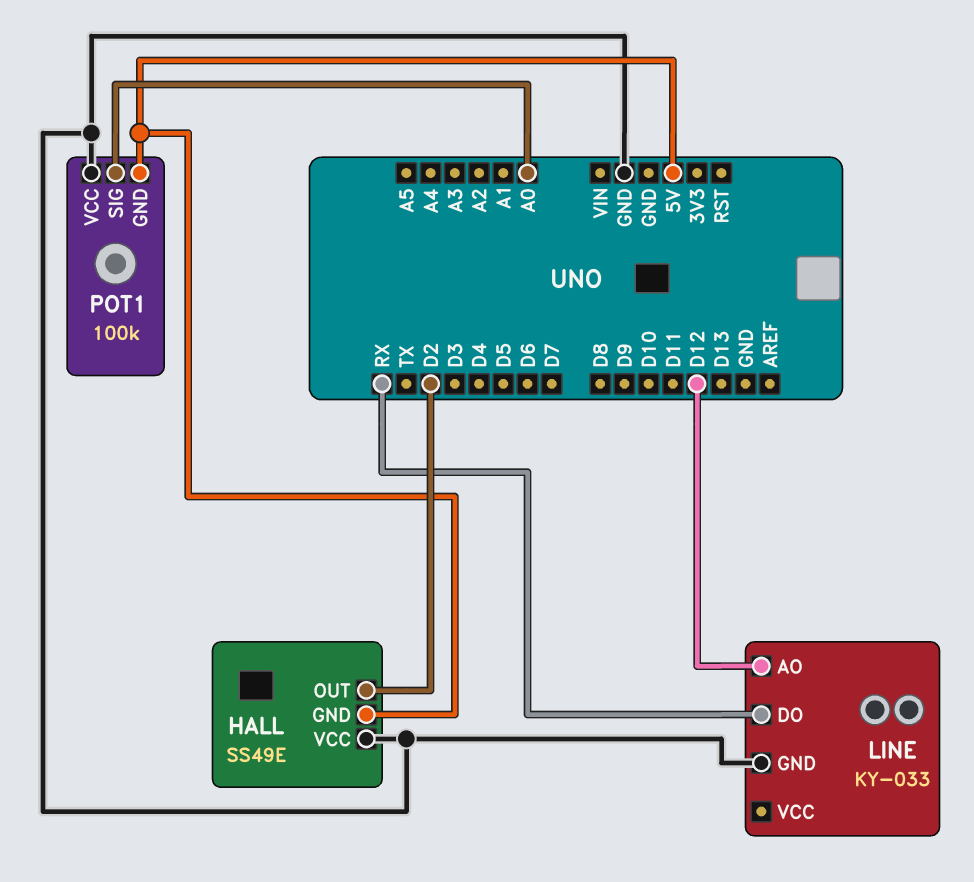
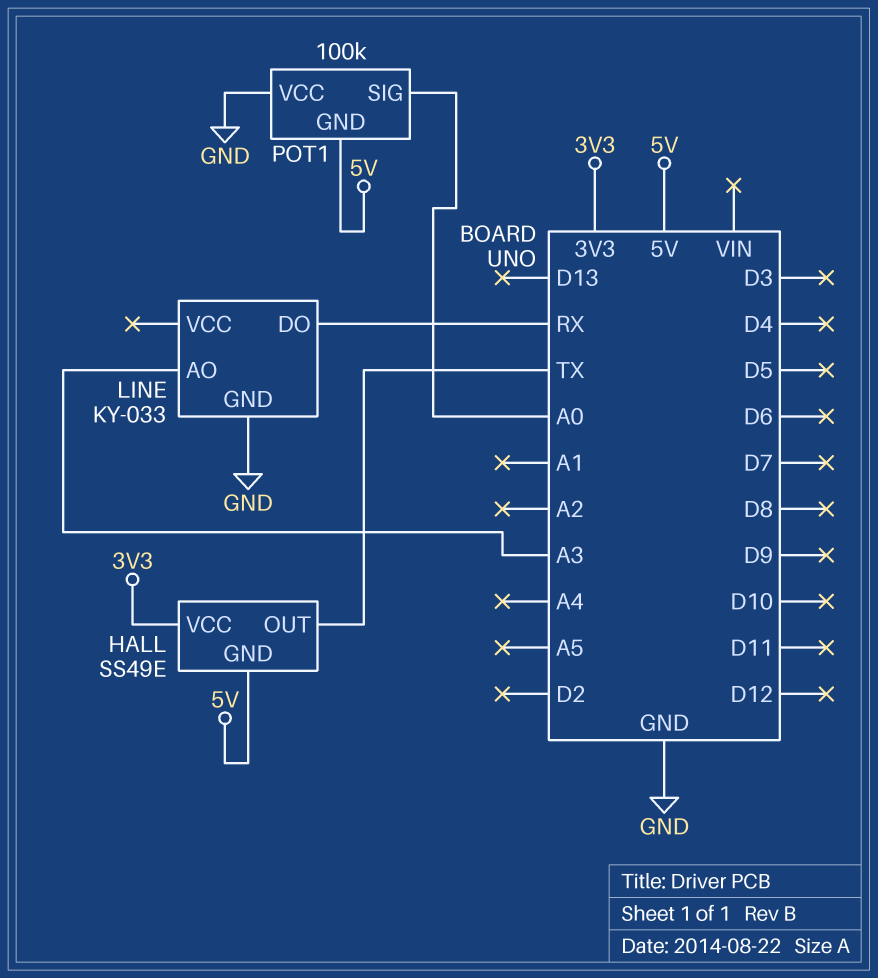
HALL pin OUT: D2 -> TX
HALL pin VCC: GND -> 3V3
LINE pin AO: D12 -> A3

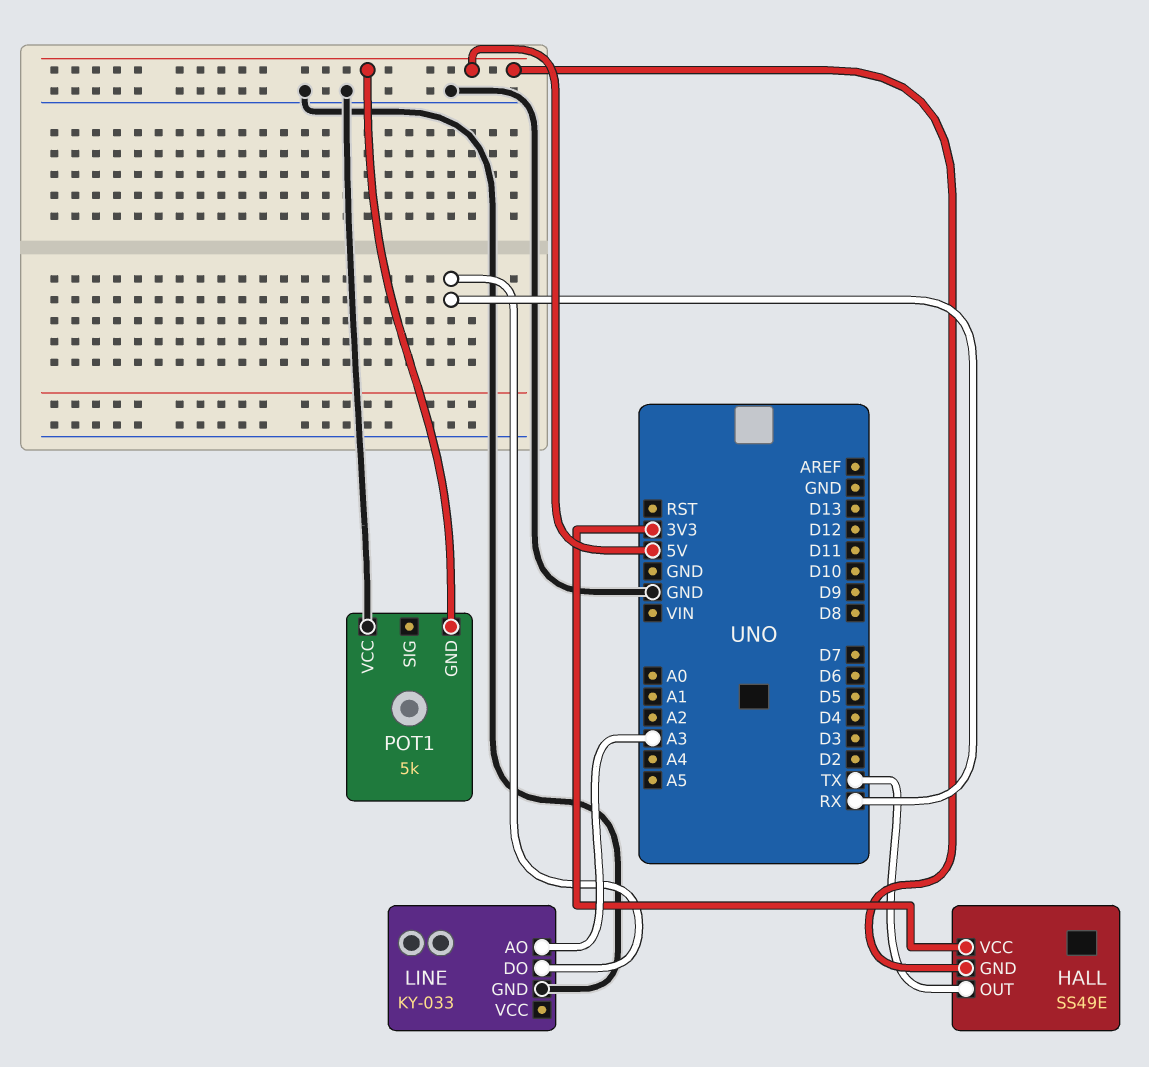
POT1: 100k -> 5k
POT1 pin SIG: A0 -> none

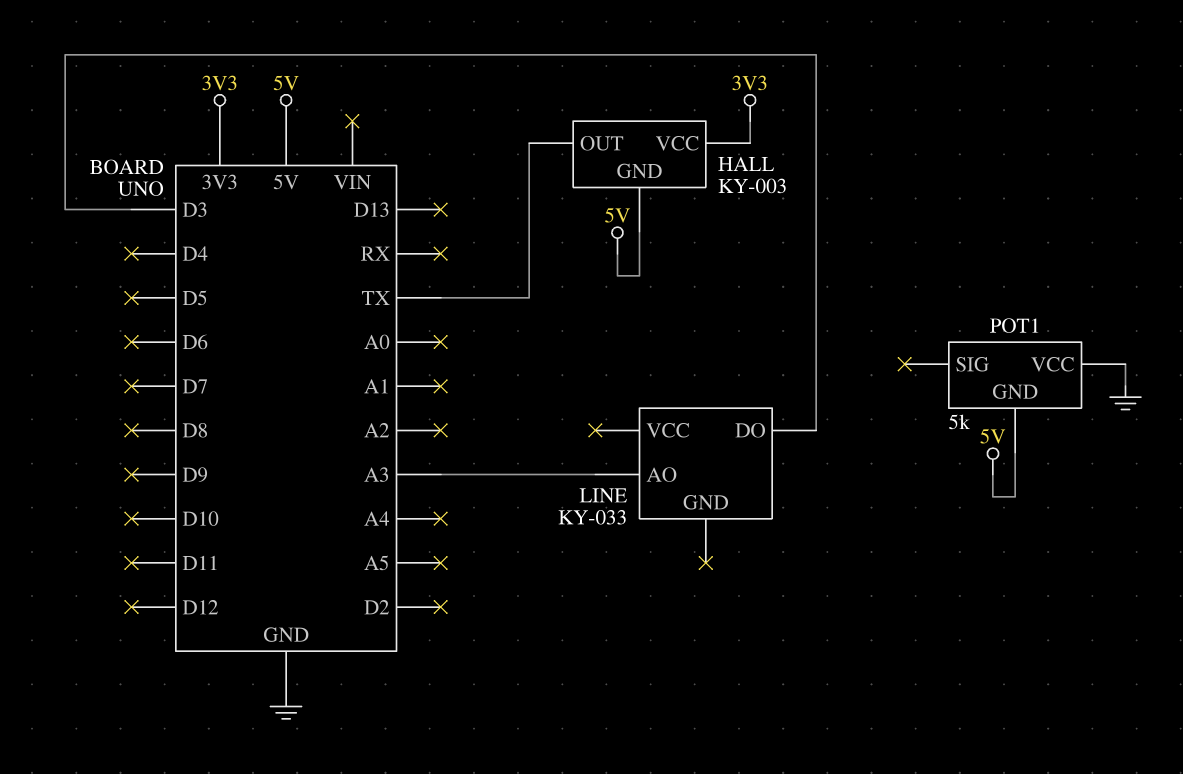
HALL: SS49E -> KY-003
LINE pin DO: RX -> D3
LINE pin GND: GND -> none

